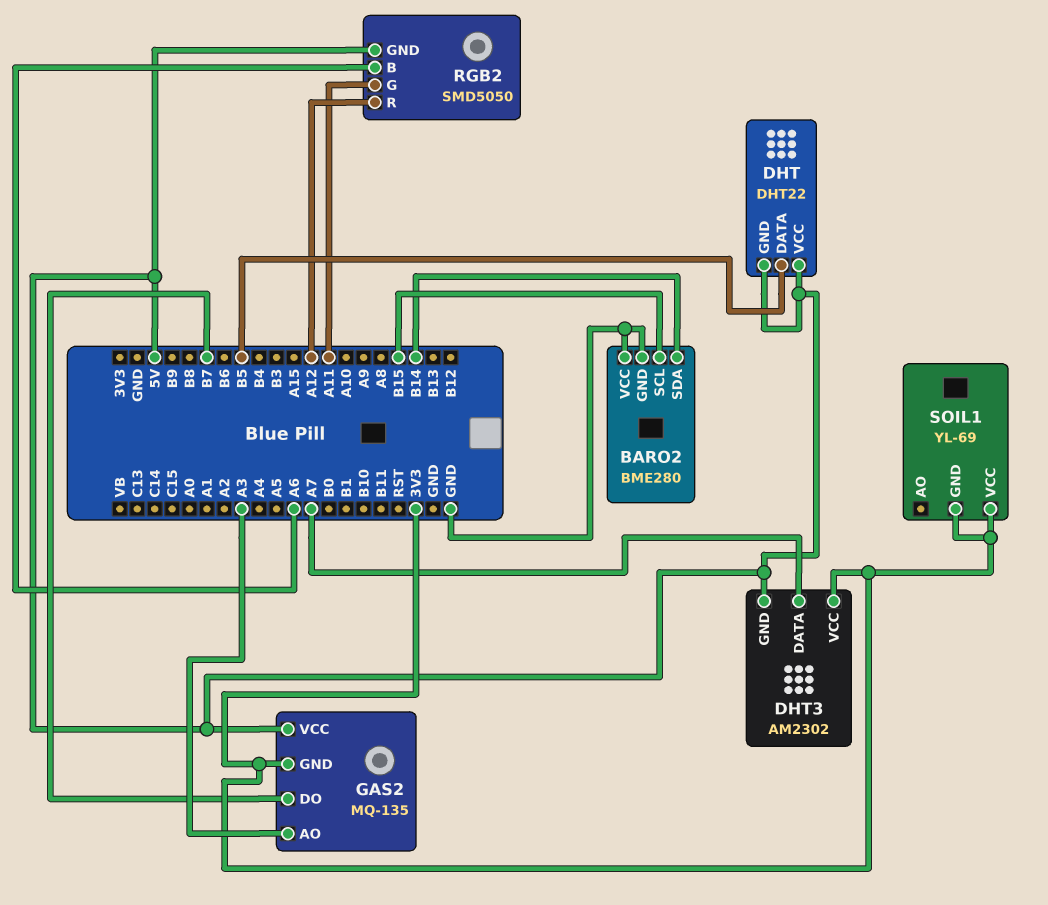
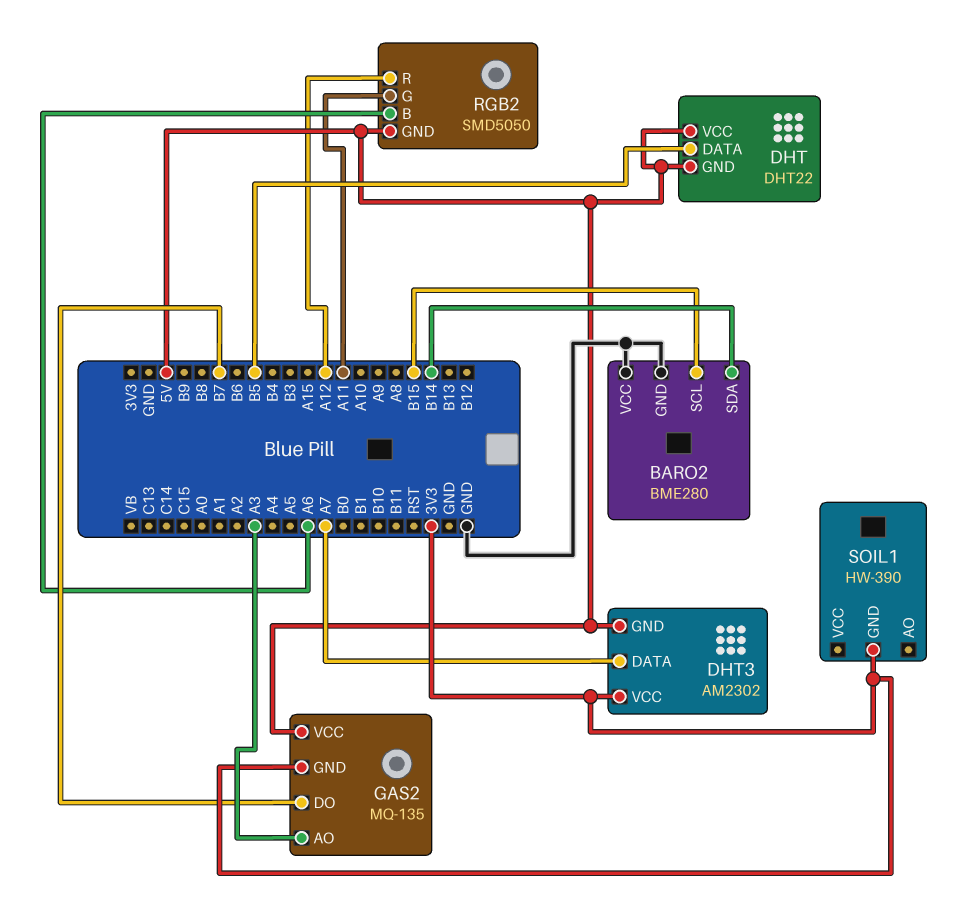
SOIL1: YL-69 -> HW-390
SOIL1 pin VCC: 3V3 -> none

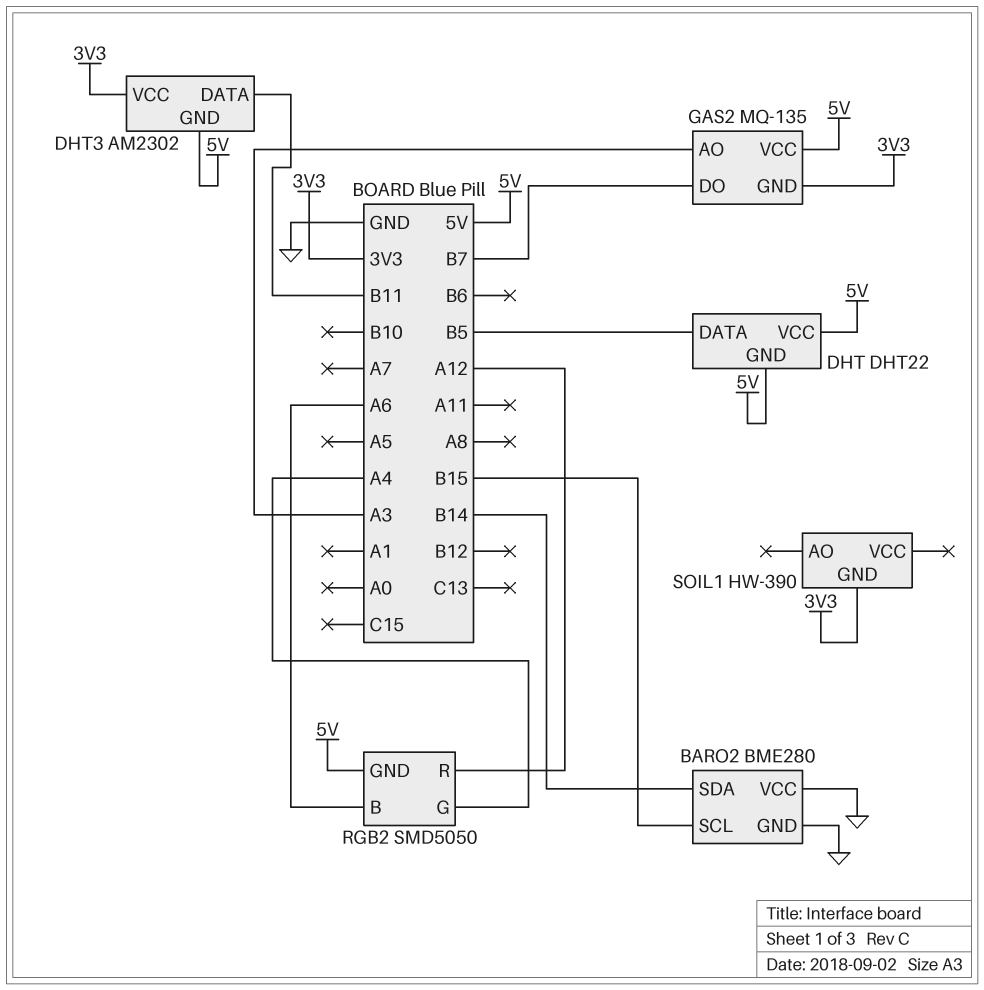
DHT3 pin DATA: A7 -> B11
RGB2 pin G: A11 -> A4

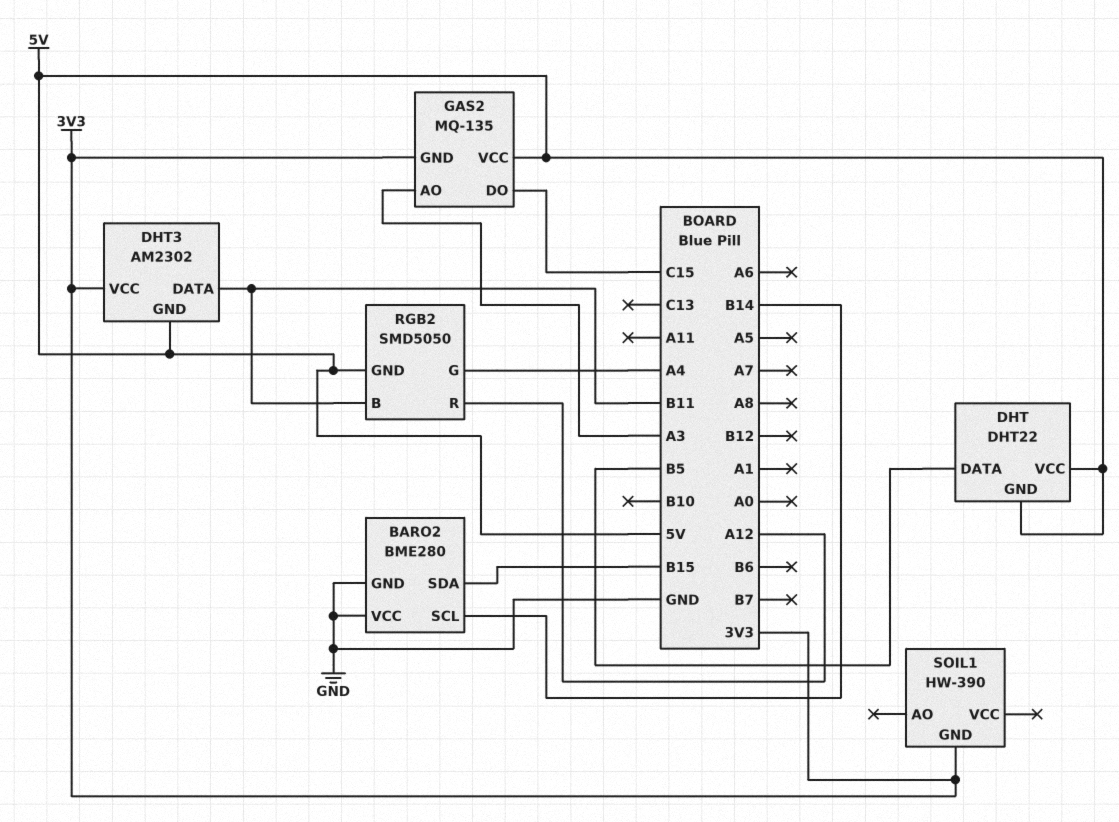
BARO2 pin SCL: B15 -> B14
BARO2 pin SDA: B14 -> B15
GAS2 pin DO: B7 -> C15
RGB2 pin B: A6 -> B11

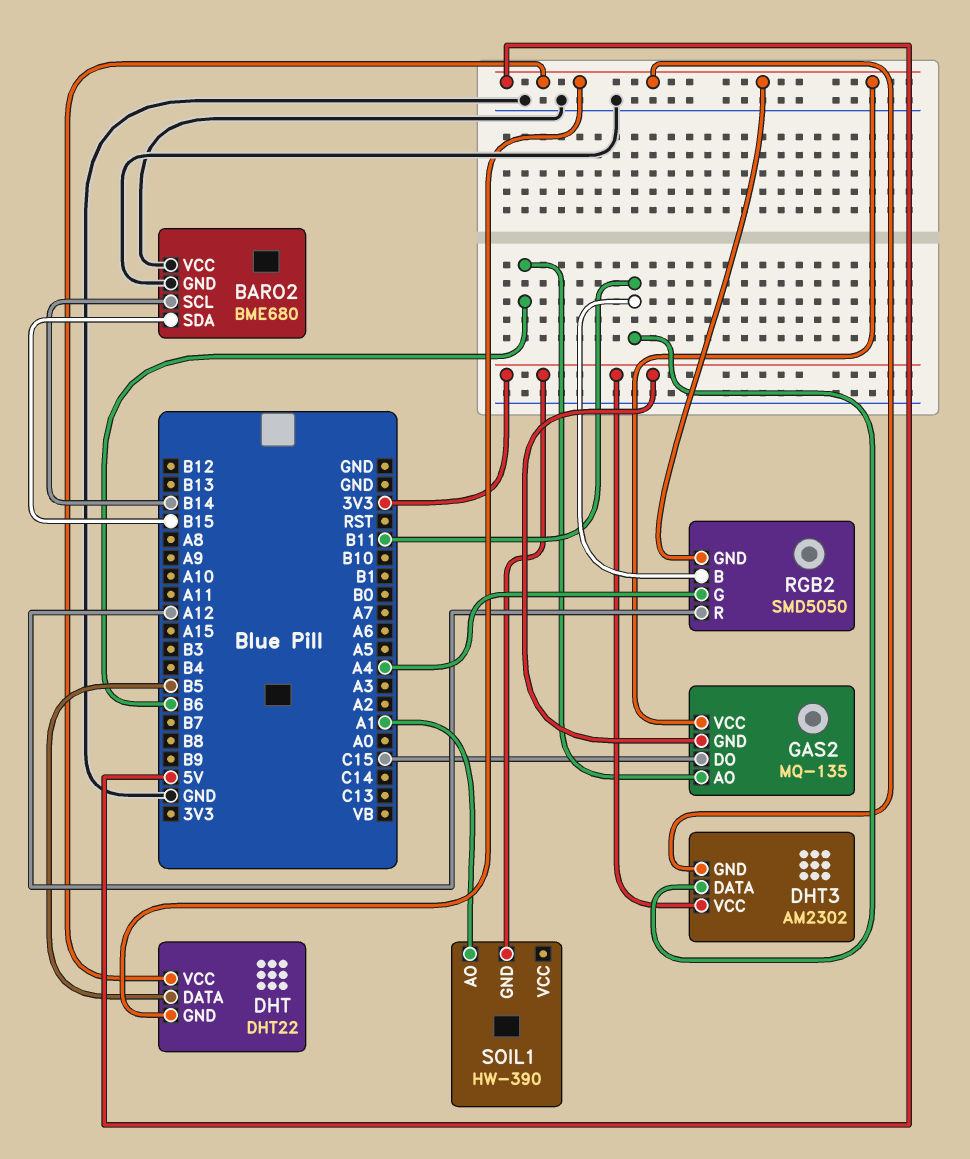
BARO2: BME280 -> BME680
GAS2 pin AO: A3 -> B6
SOIL1 pin AO: none -> A1

